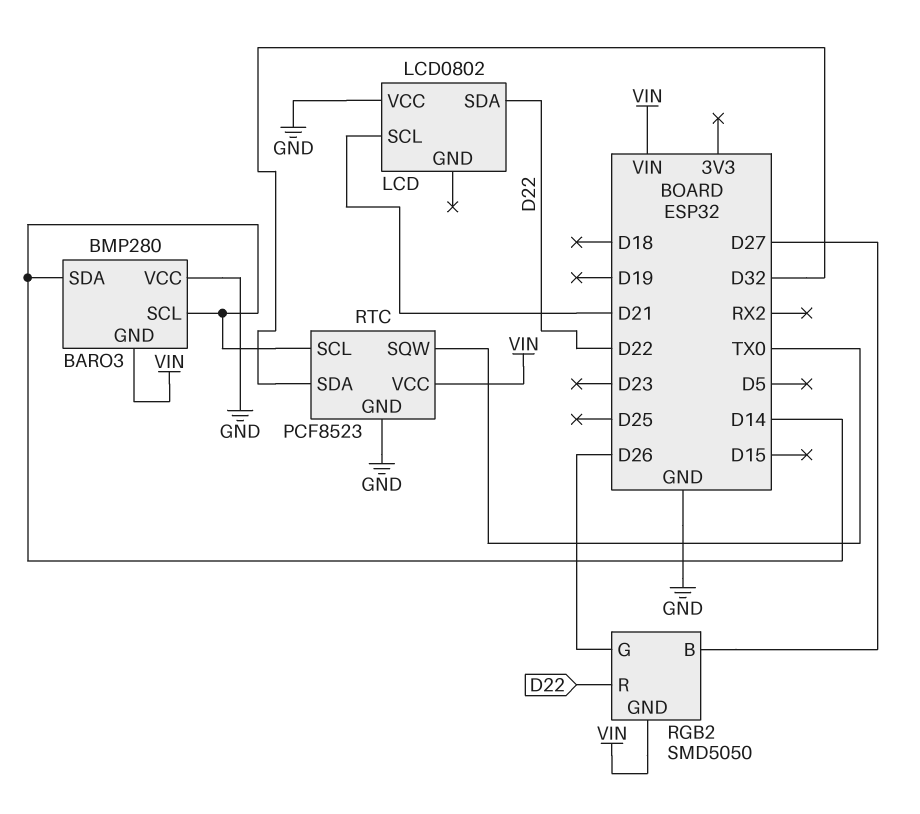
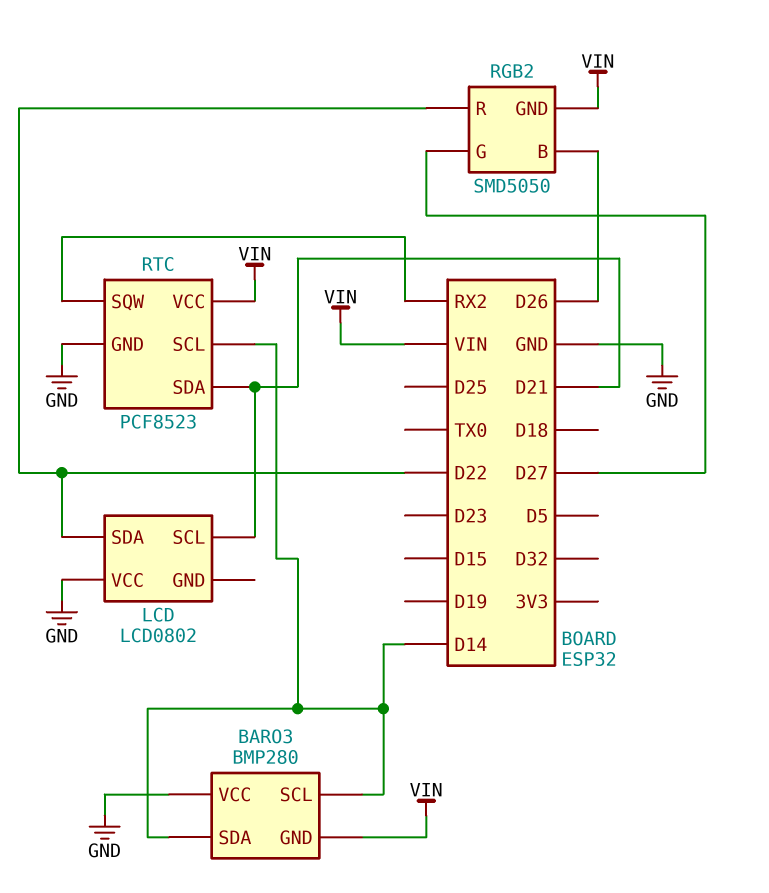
RGB2 pin B: D27 -> D26
RGB2 pin G: D26 -> D27
RTC pin SDA: D32 -> D21
RTC pin SQW: TX0 -> RX2

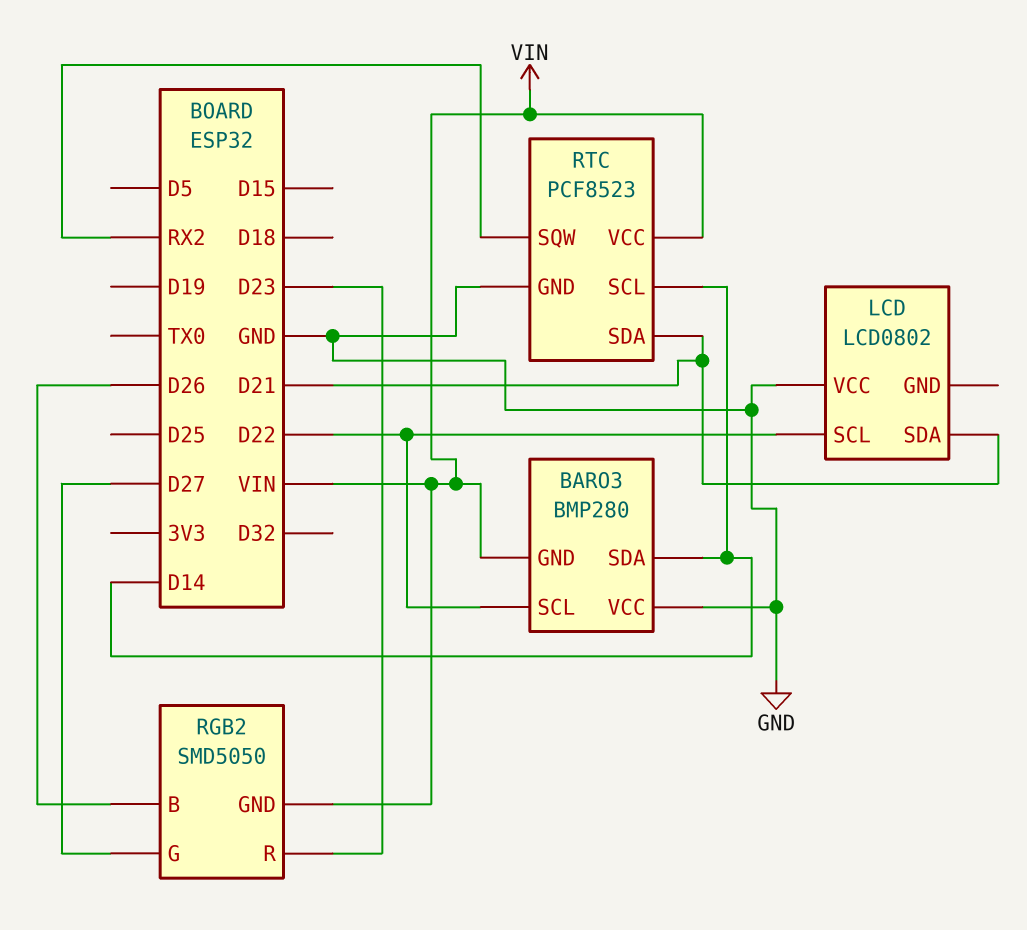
BARO3 pin SCL: D14 -> D22
LCD pin SCL: D21 -> D22
LCD pin SDA: D22 -> D21
RGB2 pin R: D22 -> D23

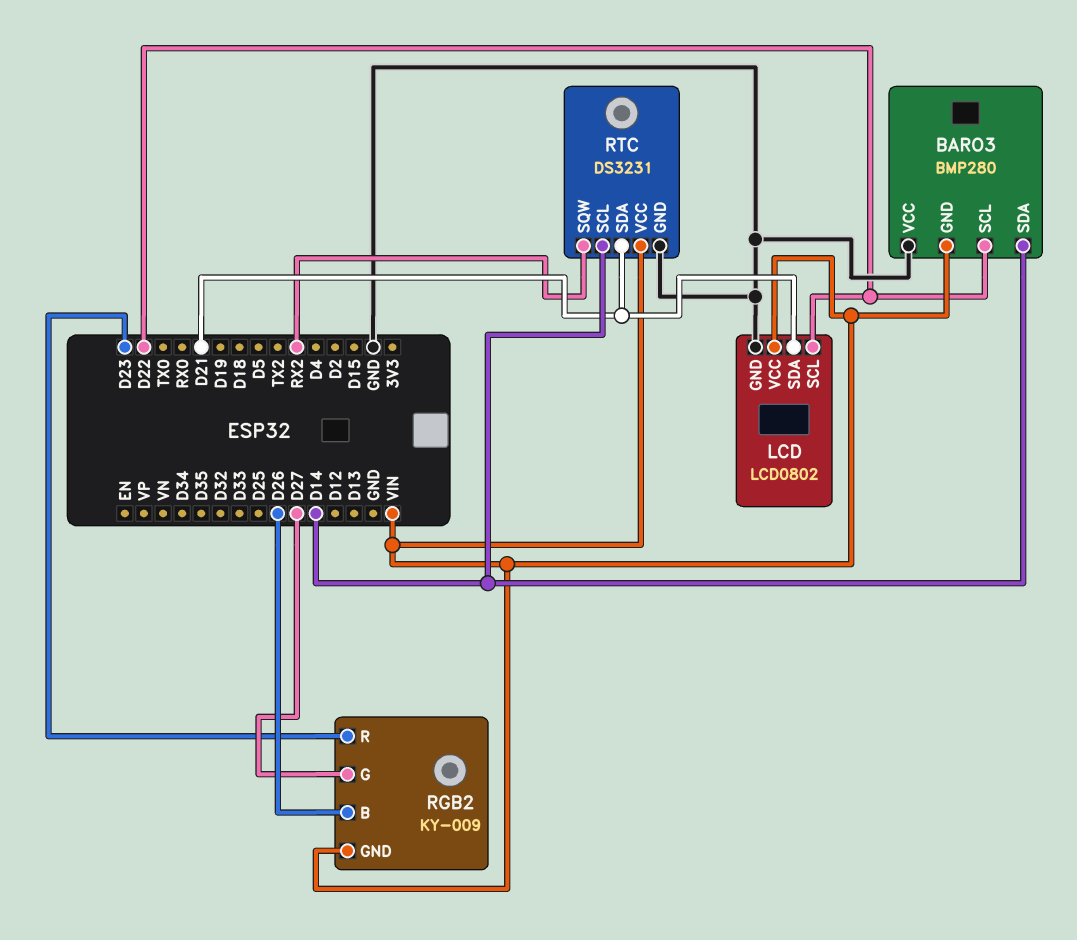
LCD pin GND: none -> GND
LCD pin VCC: GND -> VIN
RGB2: SMD5050 -> KY-009
RTC: PCF8523 -> DS3231

